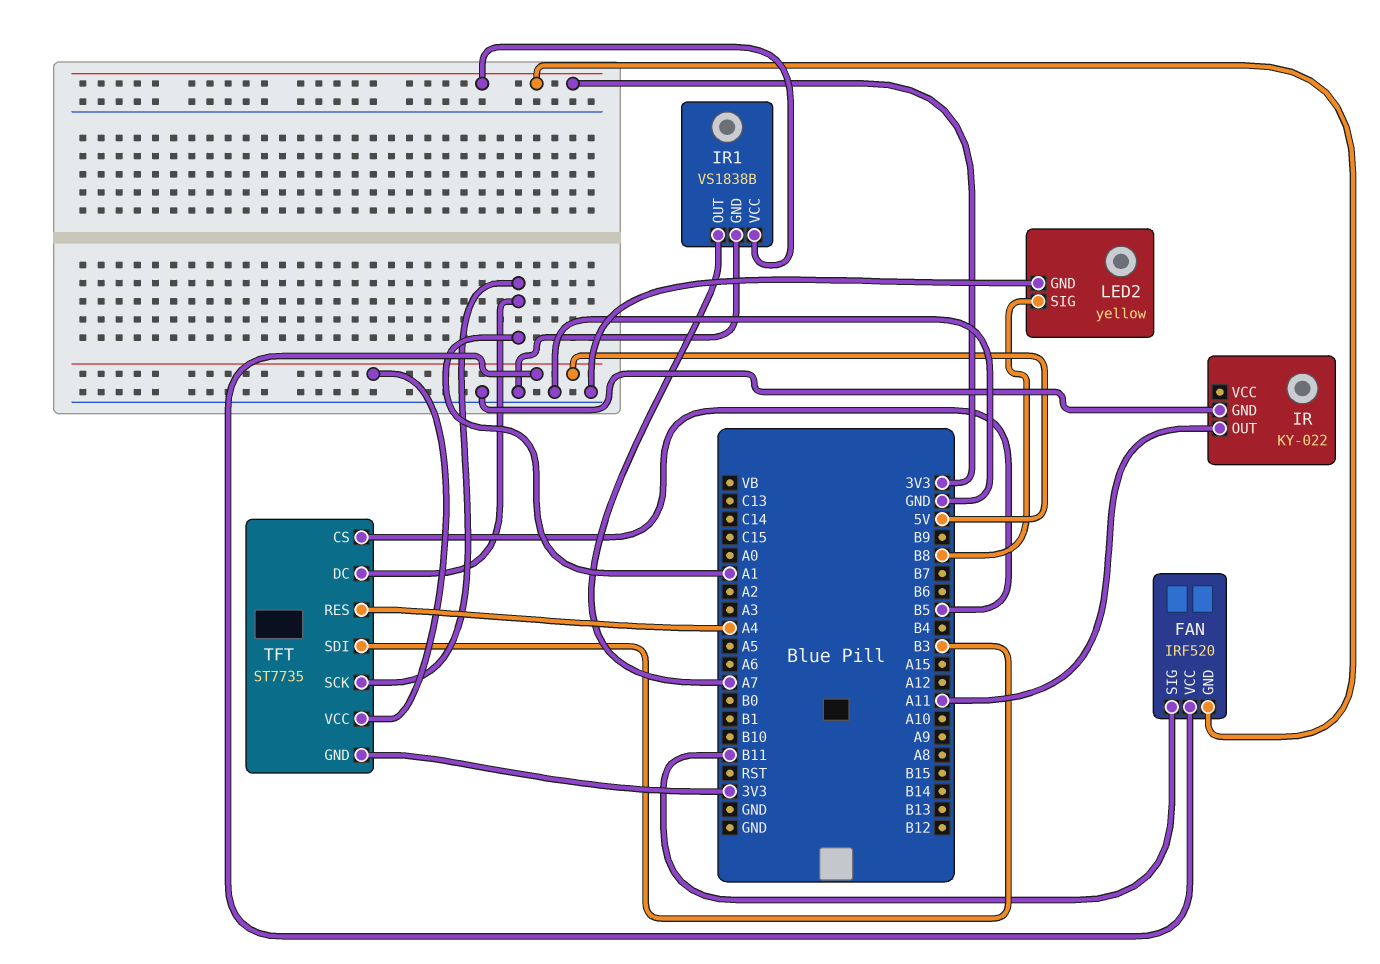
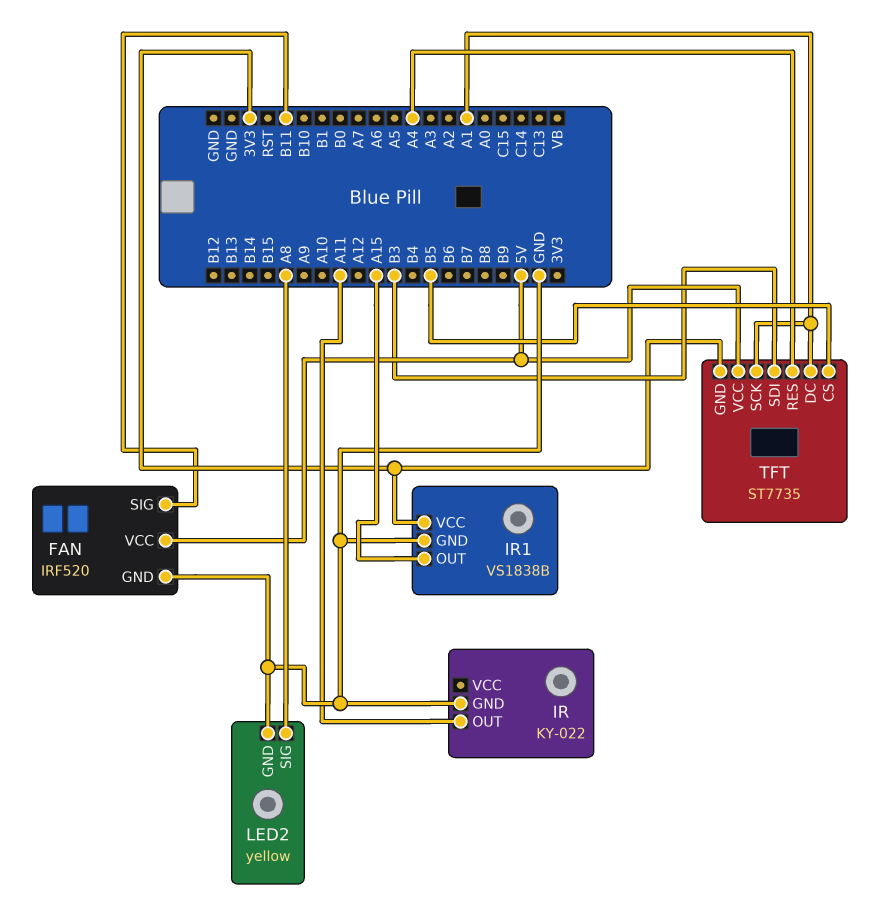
FAN pin GND: 3V3 -> GND
IR1 pin OUT: A7 -> A15
LED2 pin SIG: B8 -> A8

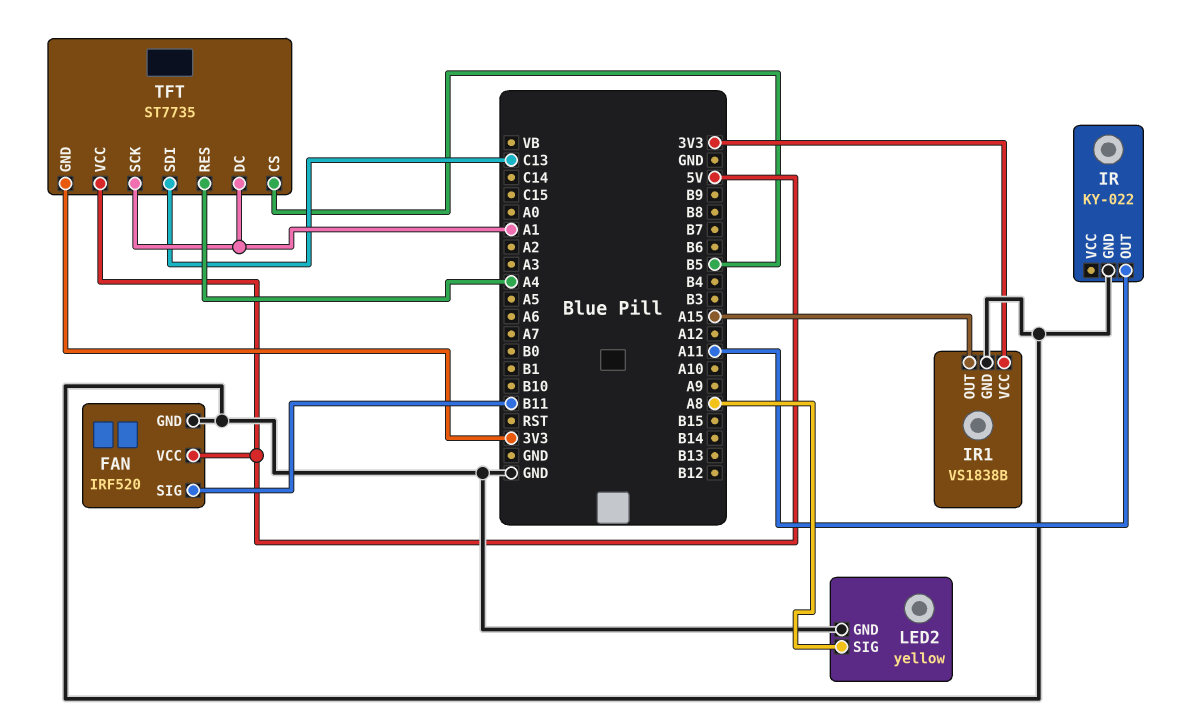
TFT pin SDI: B3 -> C13

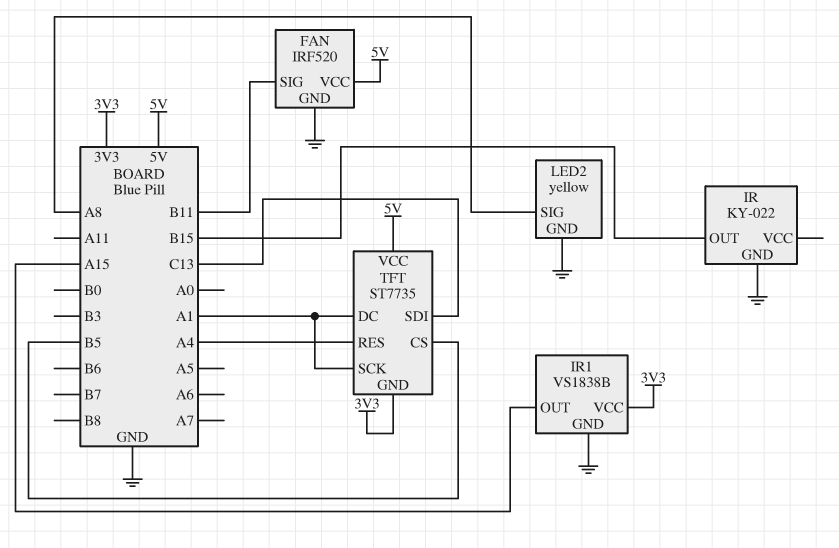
IR pin OUT: A11 -> B15

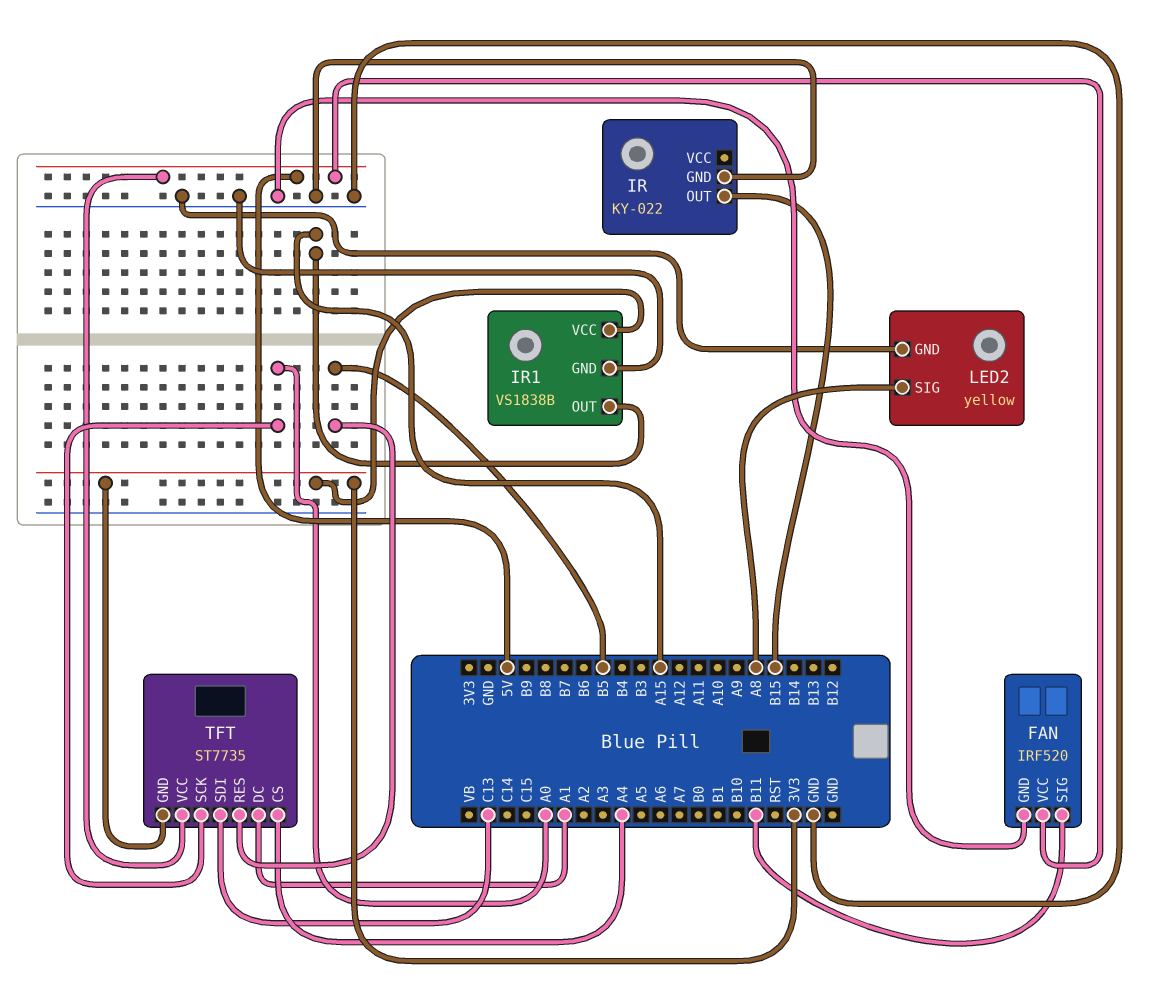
TFT pin CS: B5 -> A4
TFT pin RES: A4 -> B5
TFT pin SCK: A1 -> A0

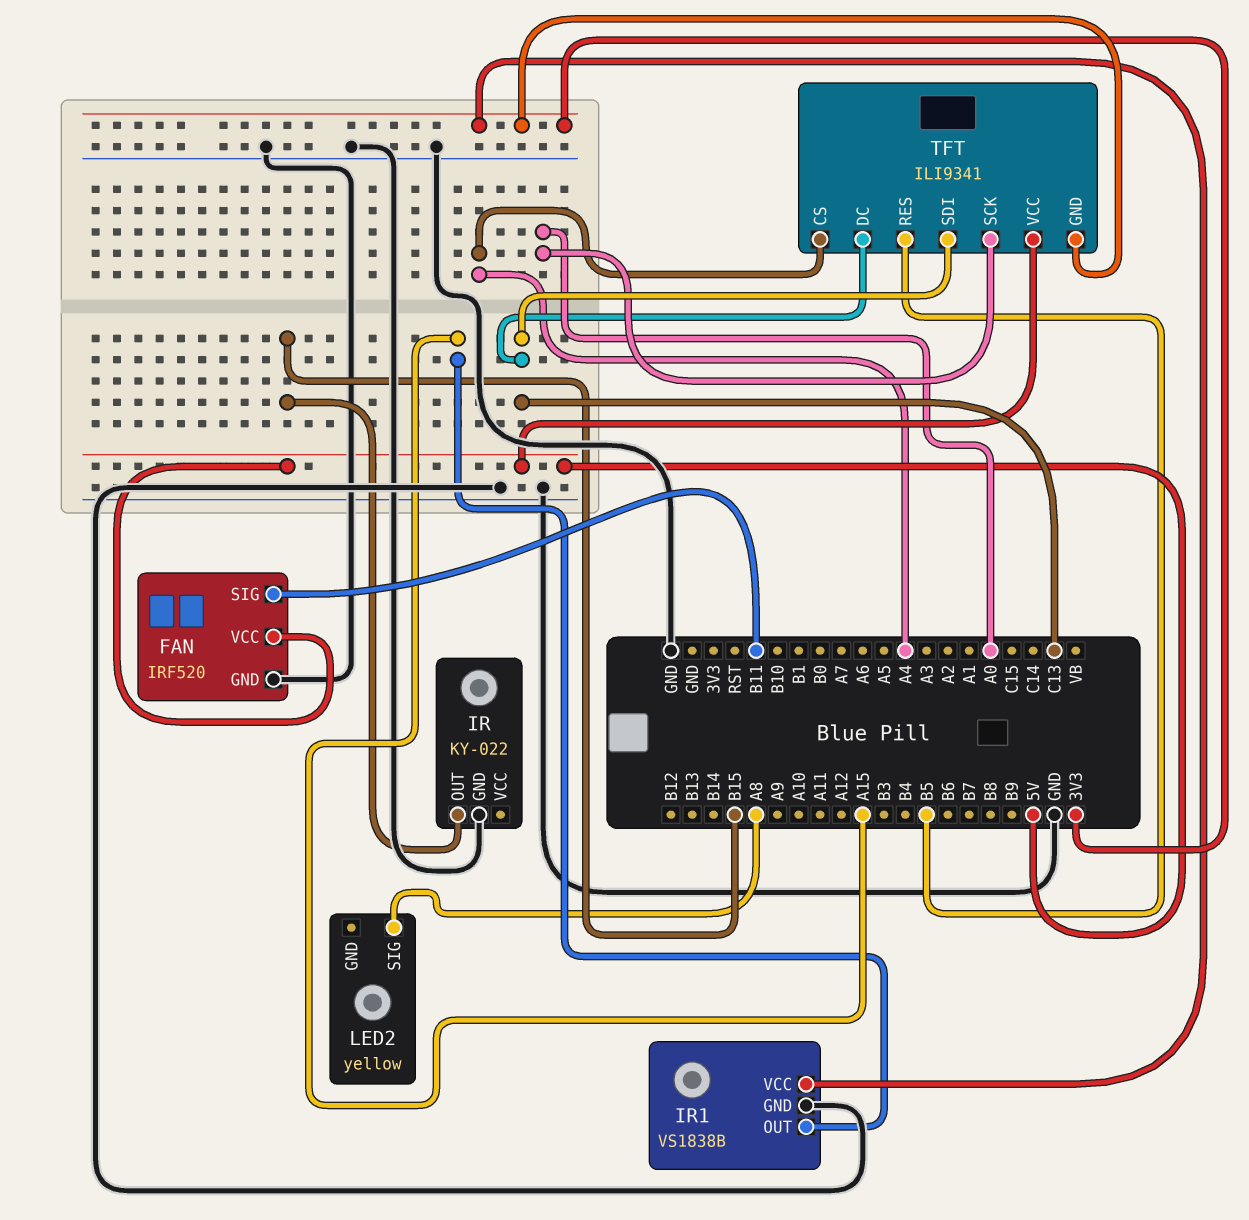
LED2 pin GND: GND -> none
TFT: ST7735 -> ILI9341
TFT pin DC: A1 -> C13

